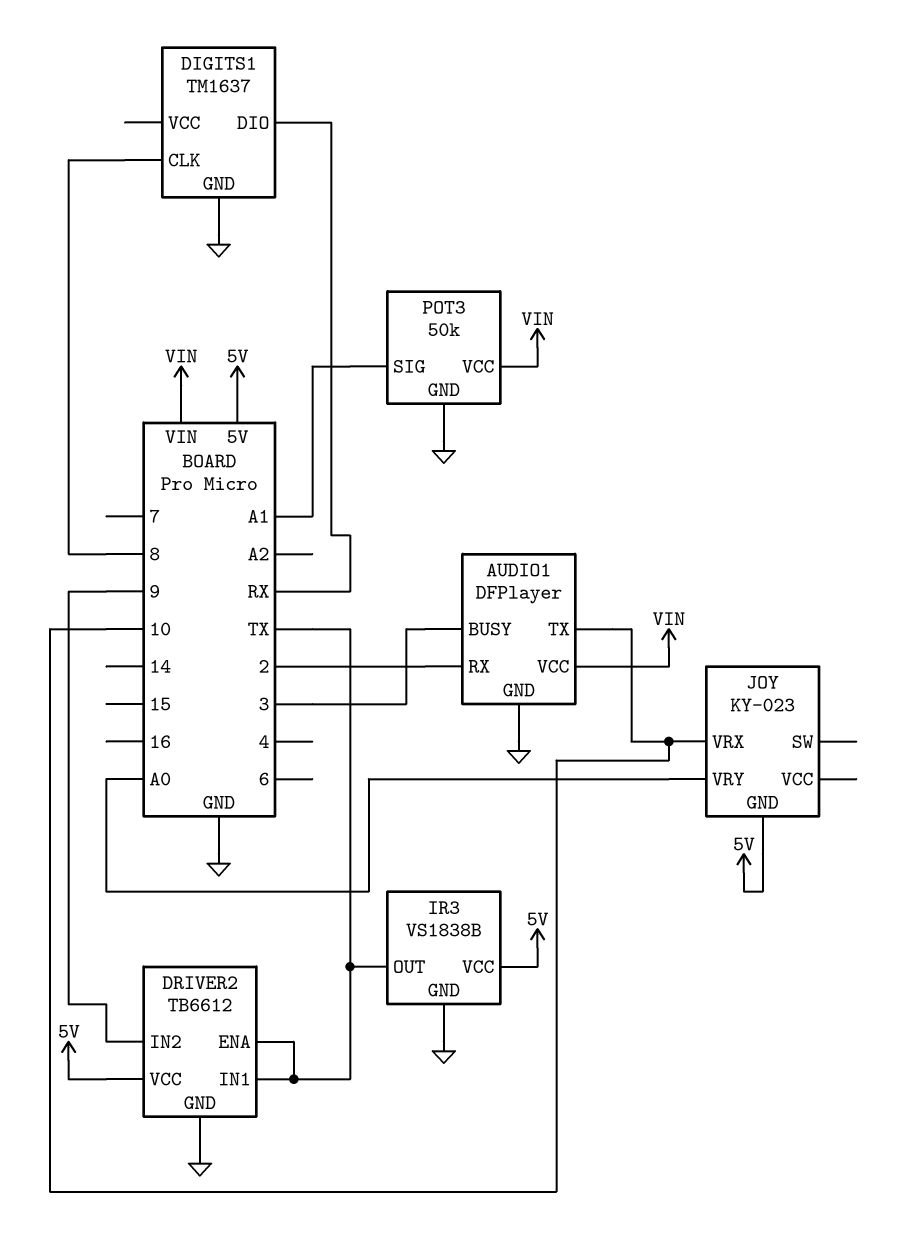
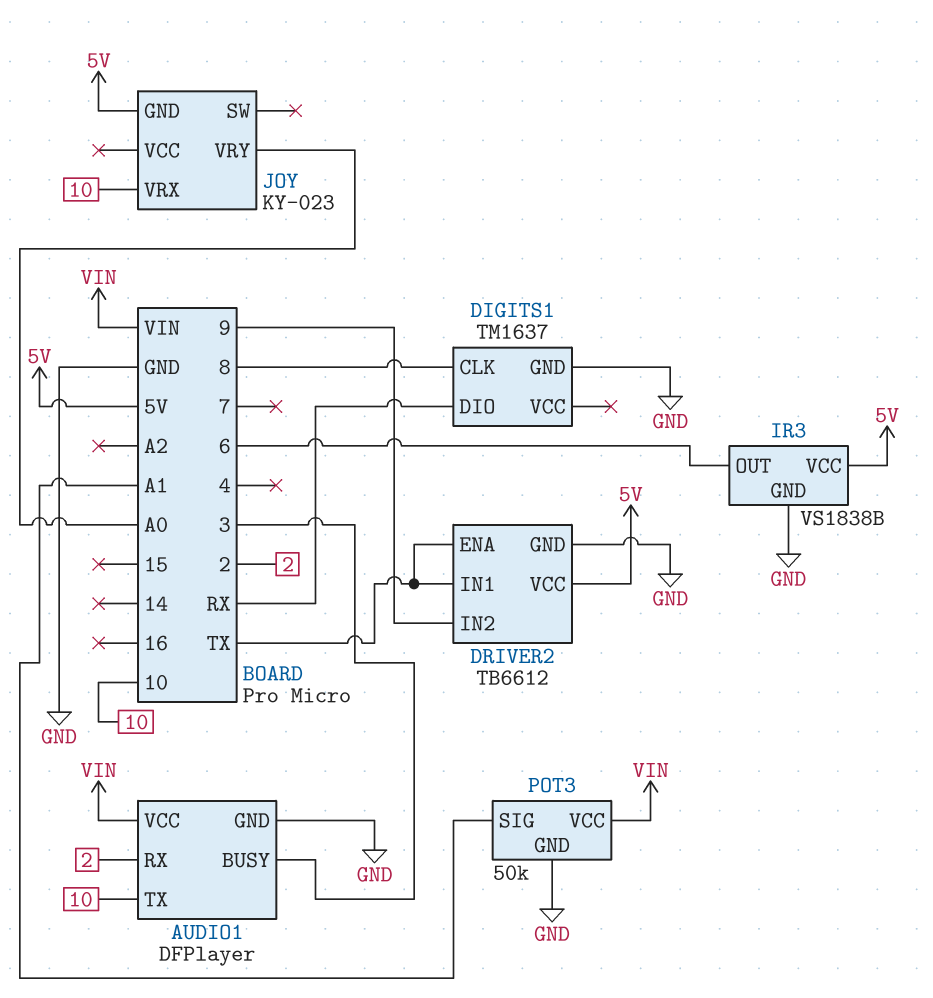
IR3 pin OUT: TX -> 6

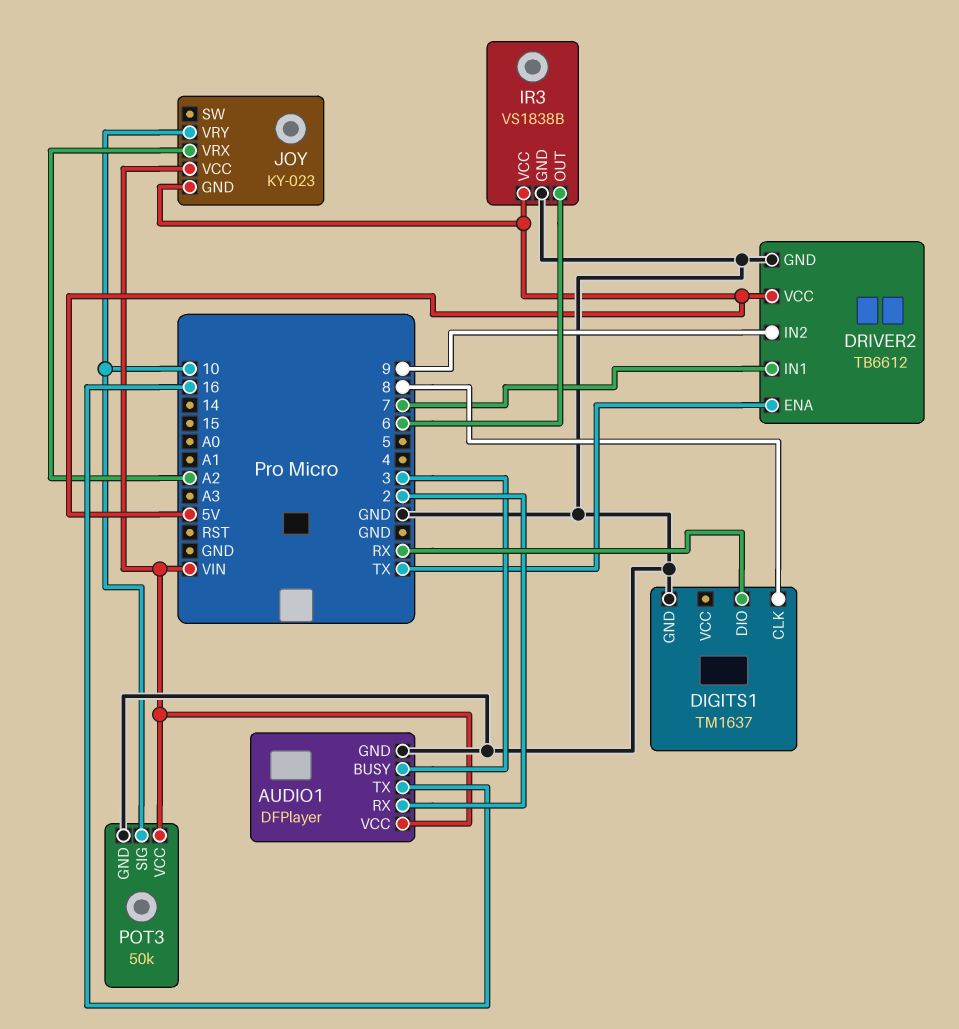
AUDIO1 pin TX: 10 -> 16
DRIVER2 pin IN1: TX -> 7
JOY pin VCC: none -> VIN
JOY pin VRX: 10 -> A2
JOY pin VRY: A0 -> 10
POT3 pin SIG: A1 -> 10

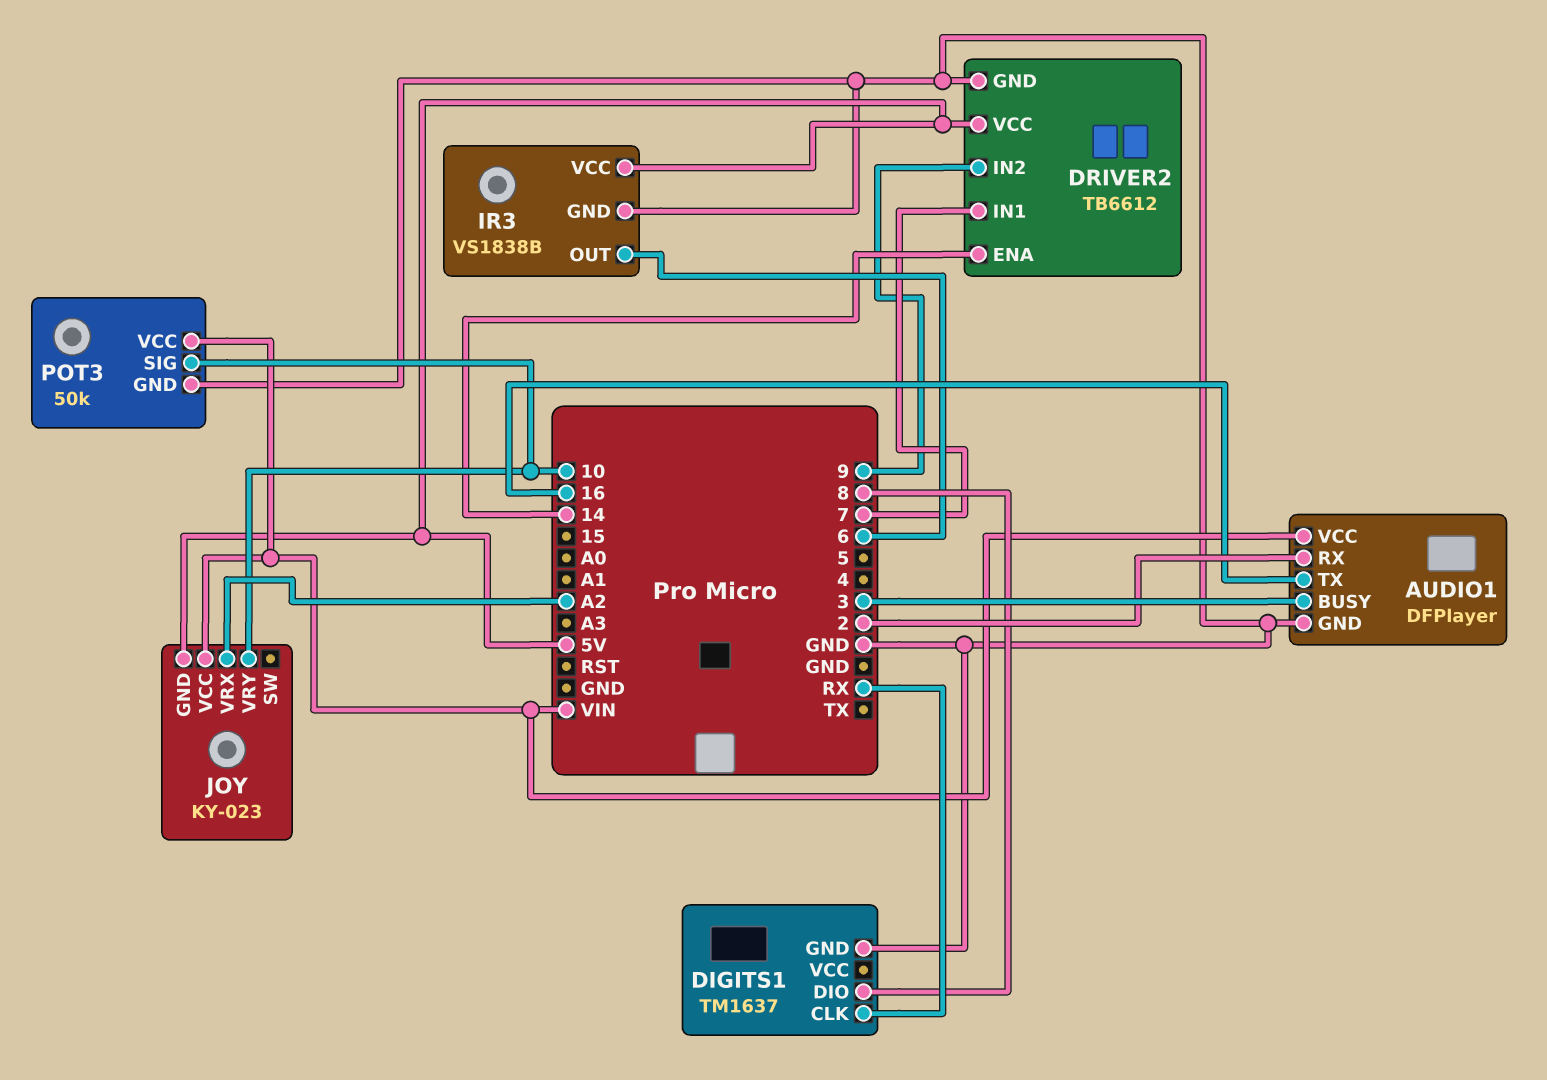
DIGITS1 pin CLK: 8 -> RX
DIGITS1 pin DIO: RX -> 8
DRIVER2 pin ENA: TX -> 14

